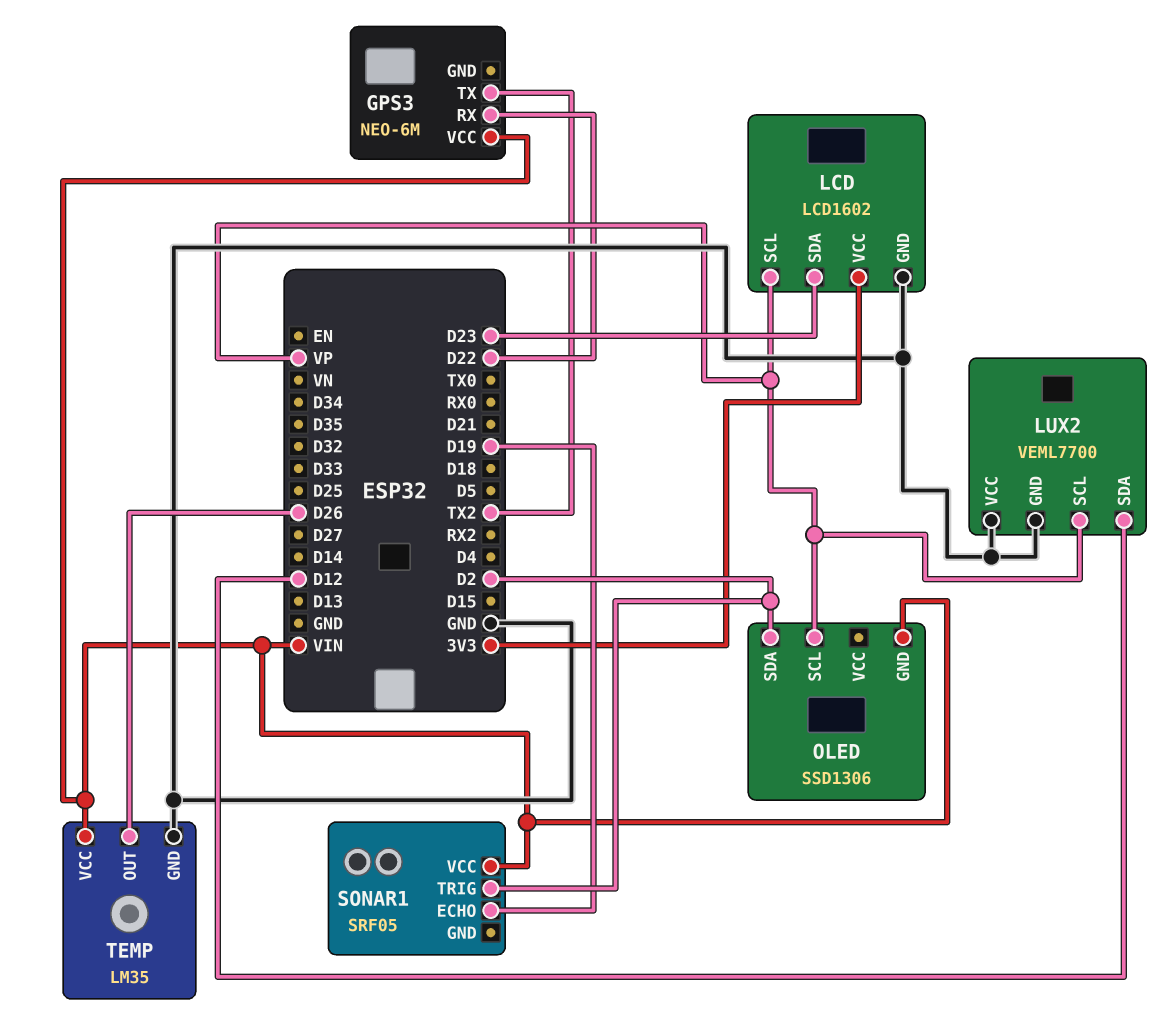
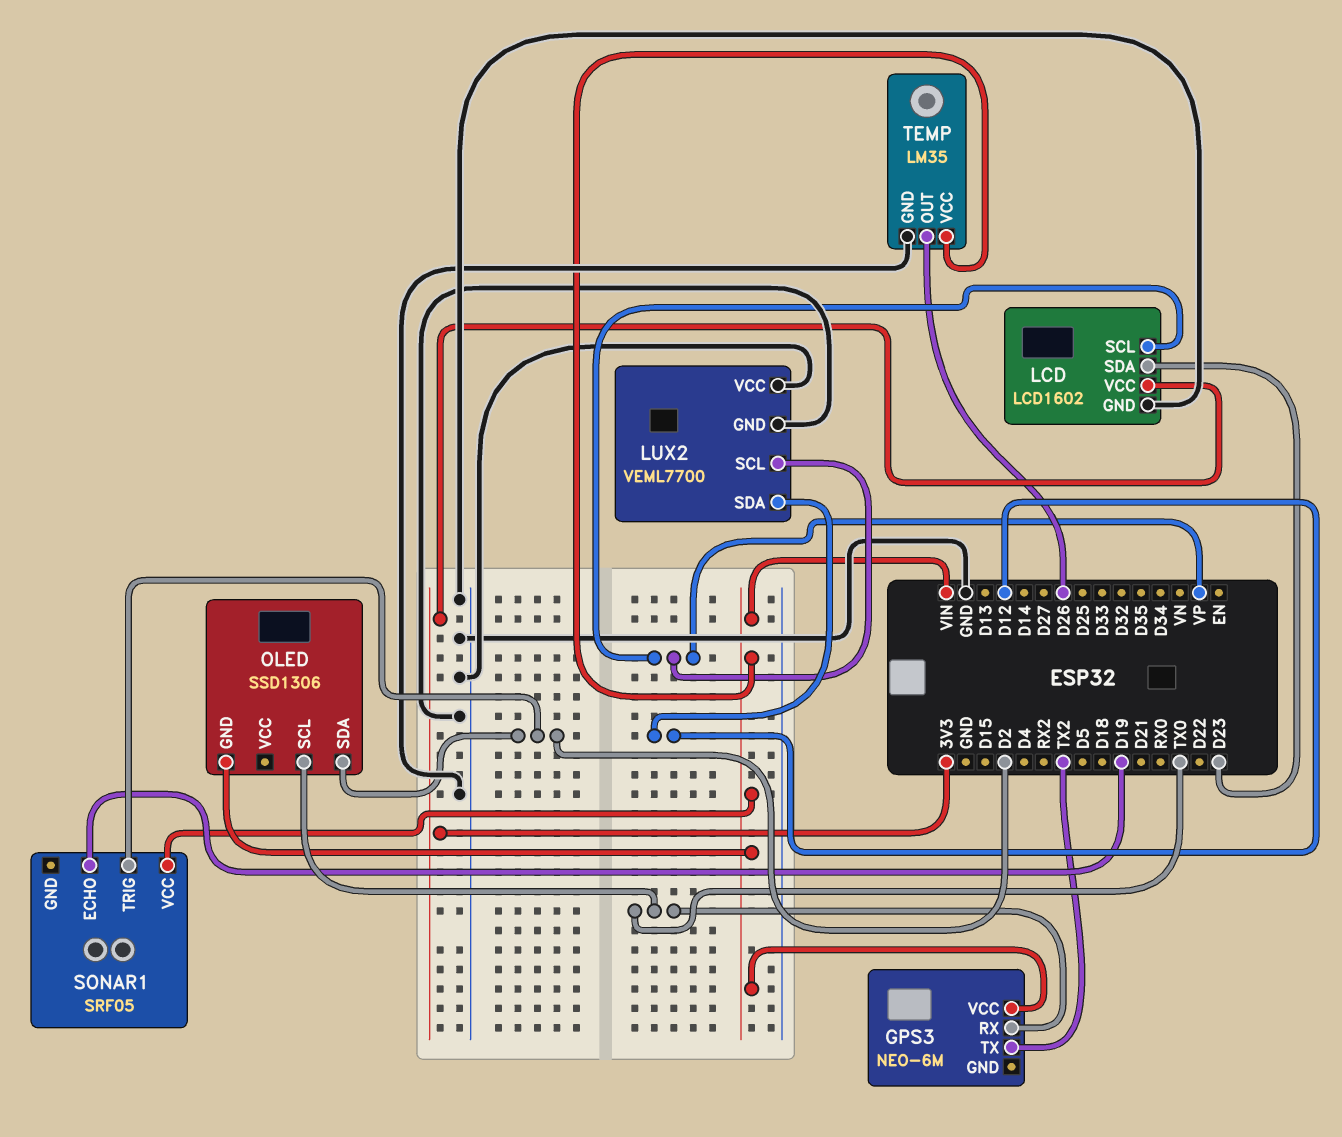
GPS3 pin RX: D22 -> TX0
OLED pin SCL: VP -> TX0

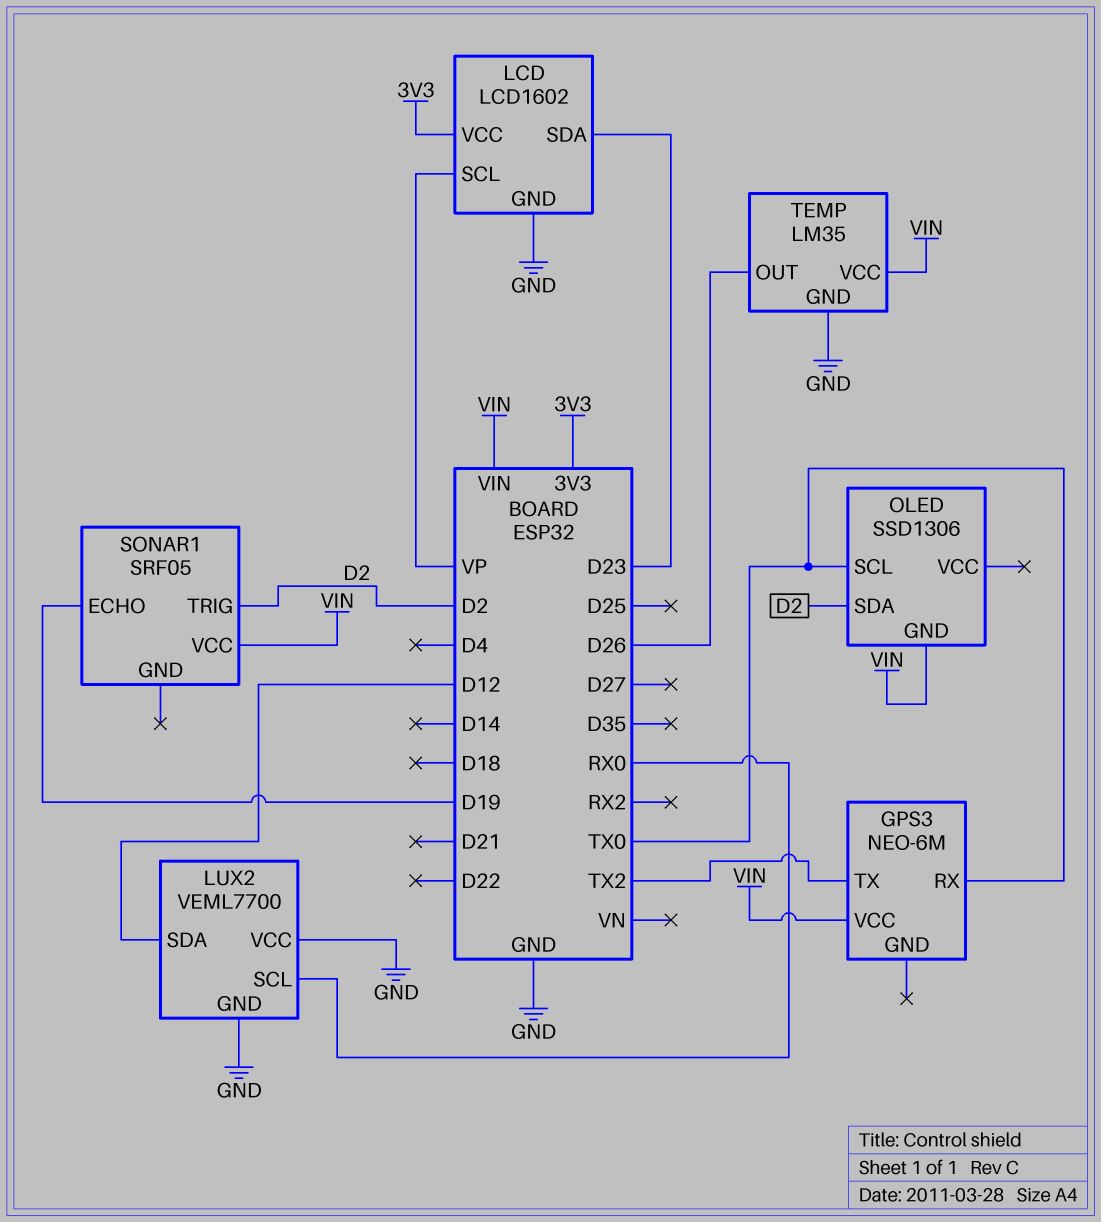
LUX2 pin SCL: VP -> RX0

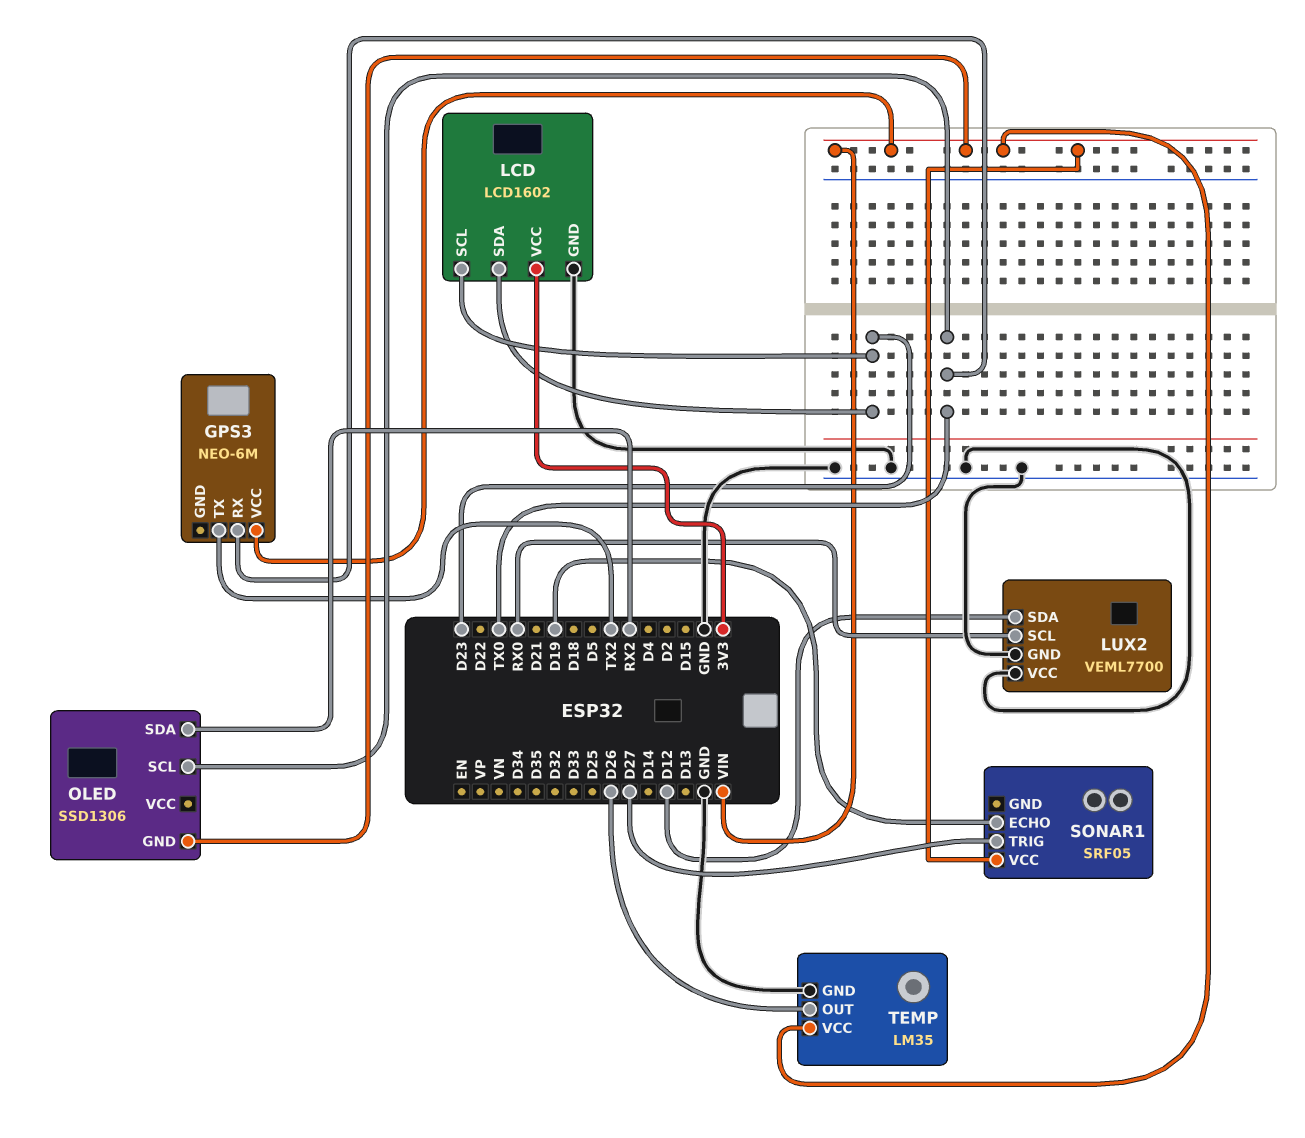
LCD pin SCL: VP -> D23
OLED pin SDA: D2 -> RX2
SONAR1 pin TRIG: D2 -> D27

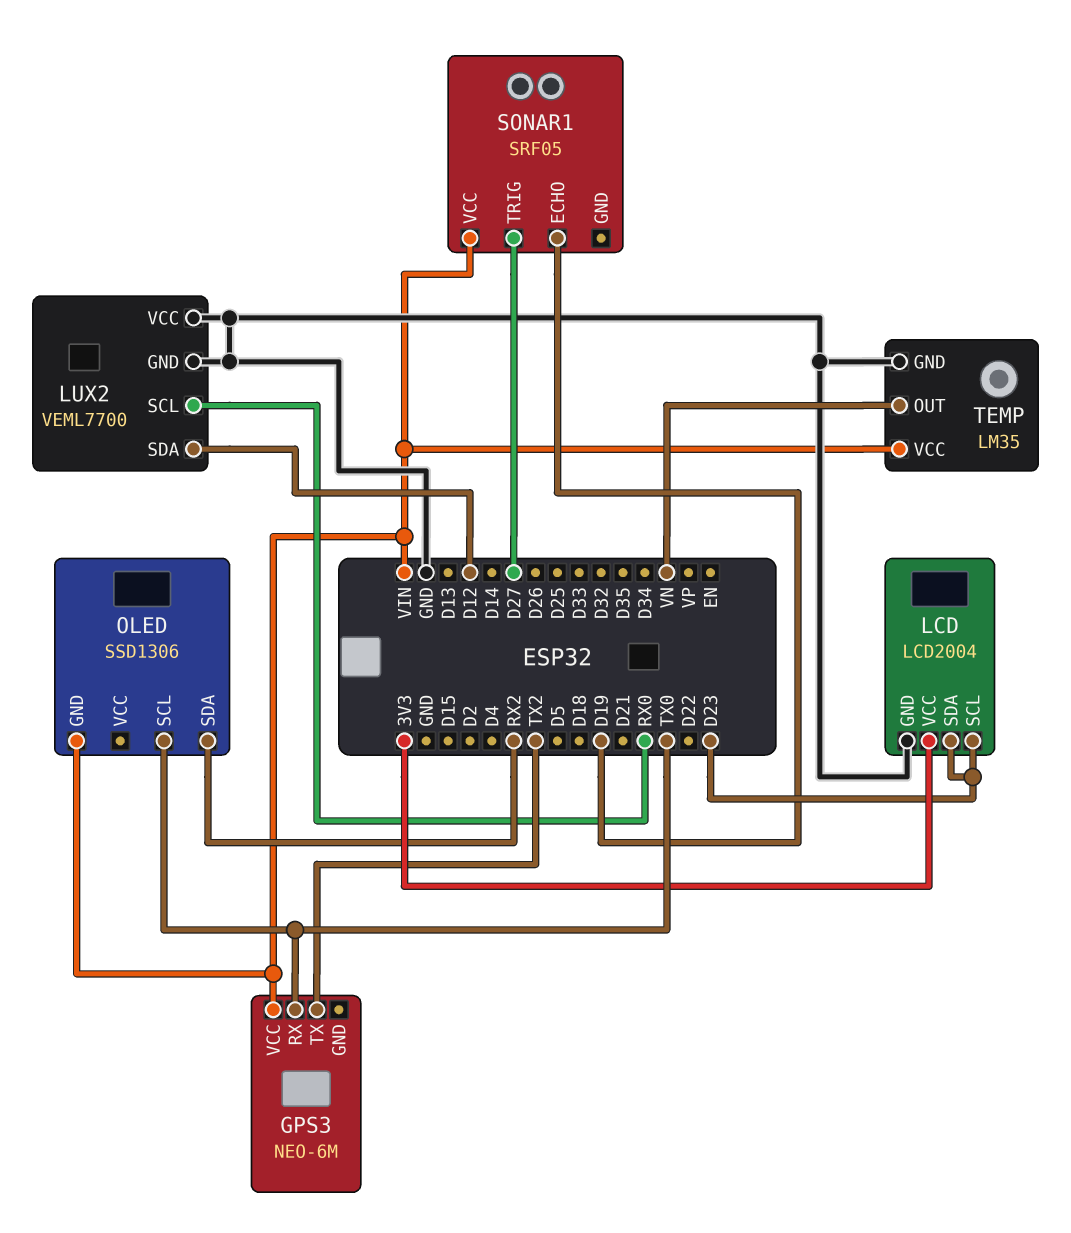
LCD: LCD1602 -> LCD2004
TEMP pin OUT: D26 -> VN

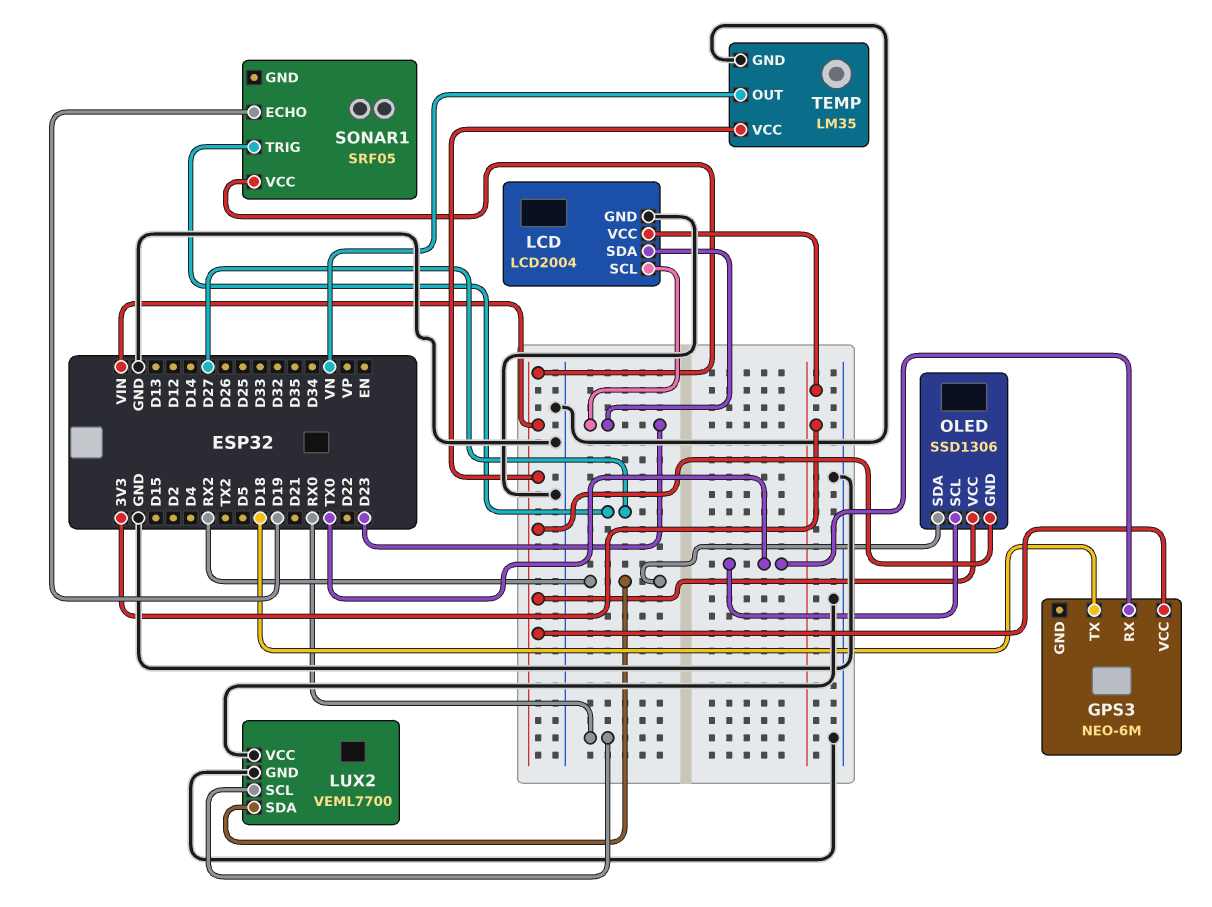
GPS3 pin TX: TX2 -> D18
LUX2 pin SDA: D12 -> RX2
OLED pin VCC: none -> VIN

